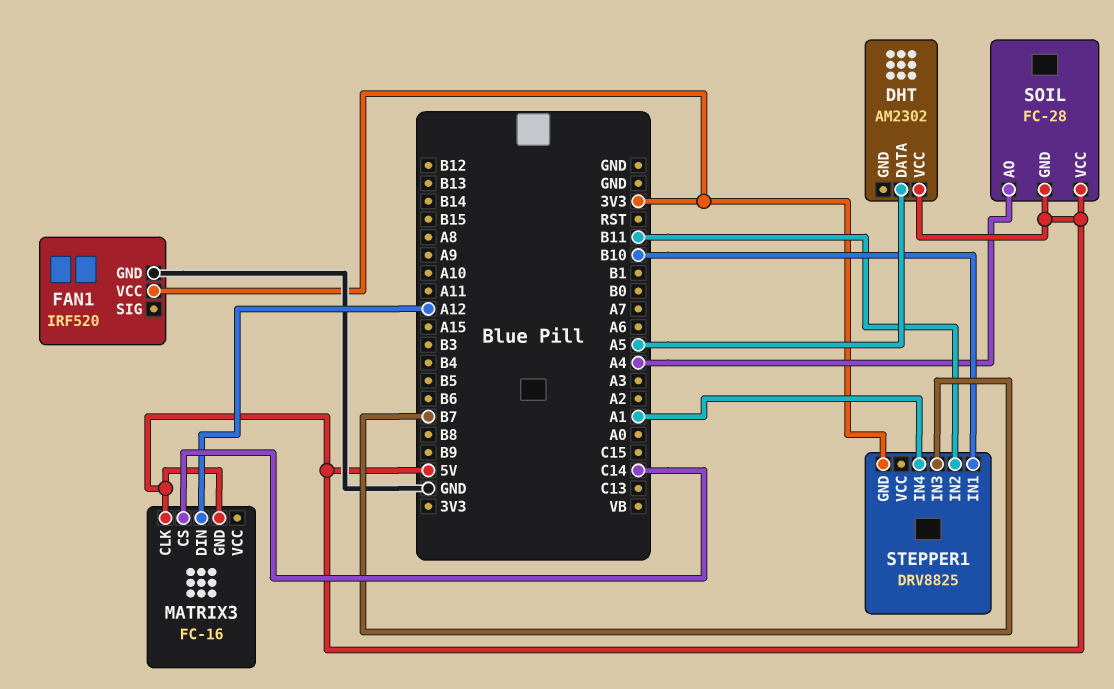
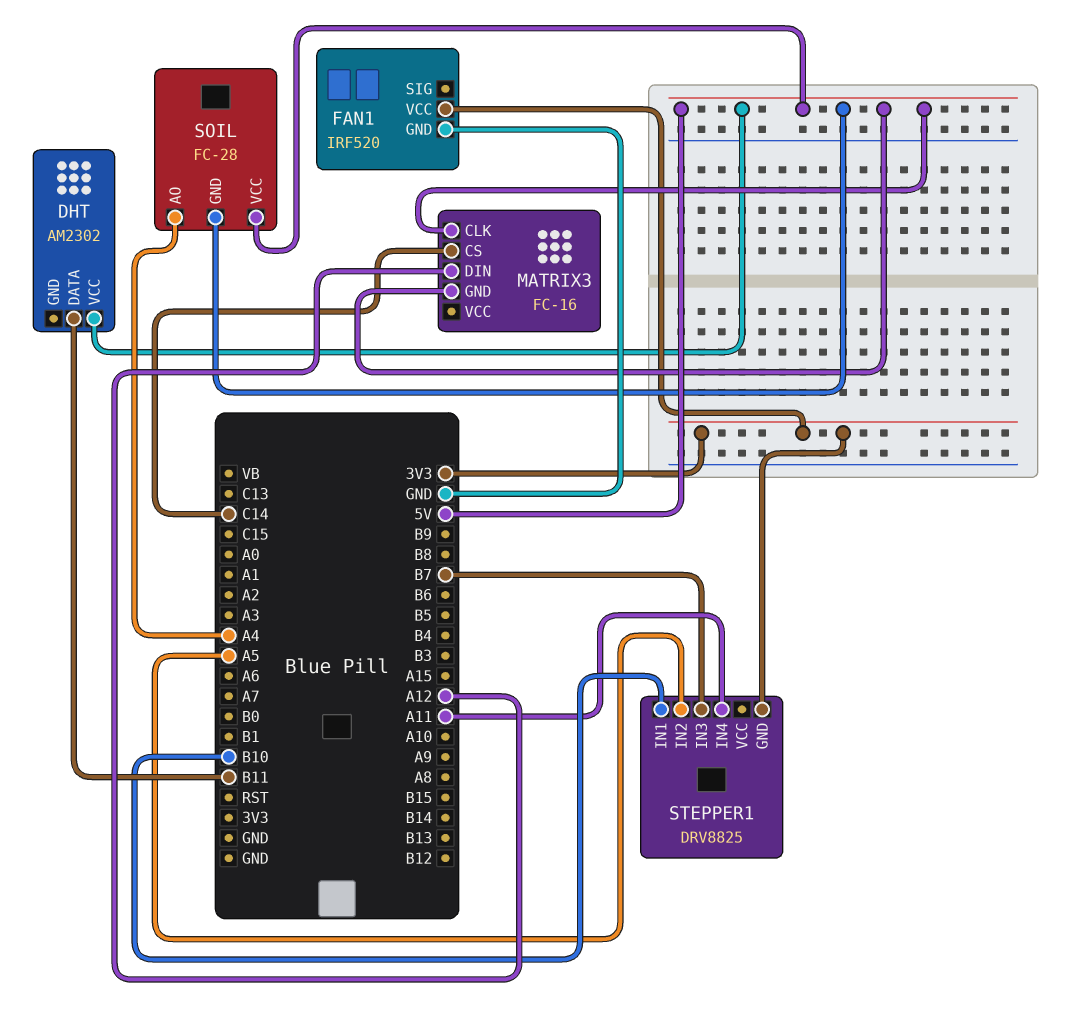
DHT pin DATA: A5 -> B11
STEPPER1 pin IN2: B11 -> A5
STEPPER1 pin IN4: A1 -> A11

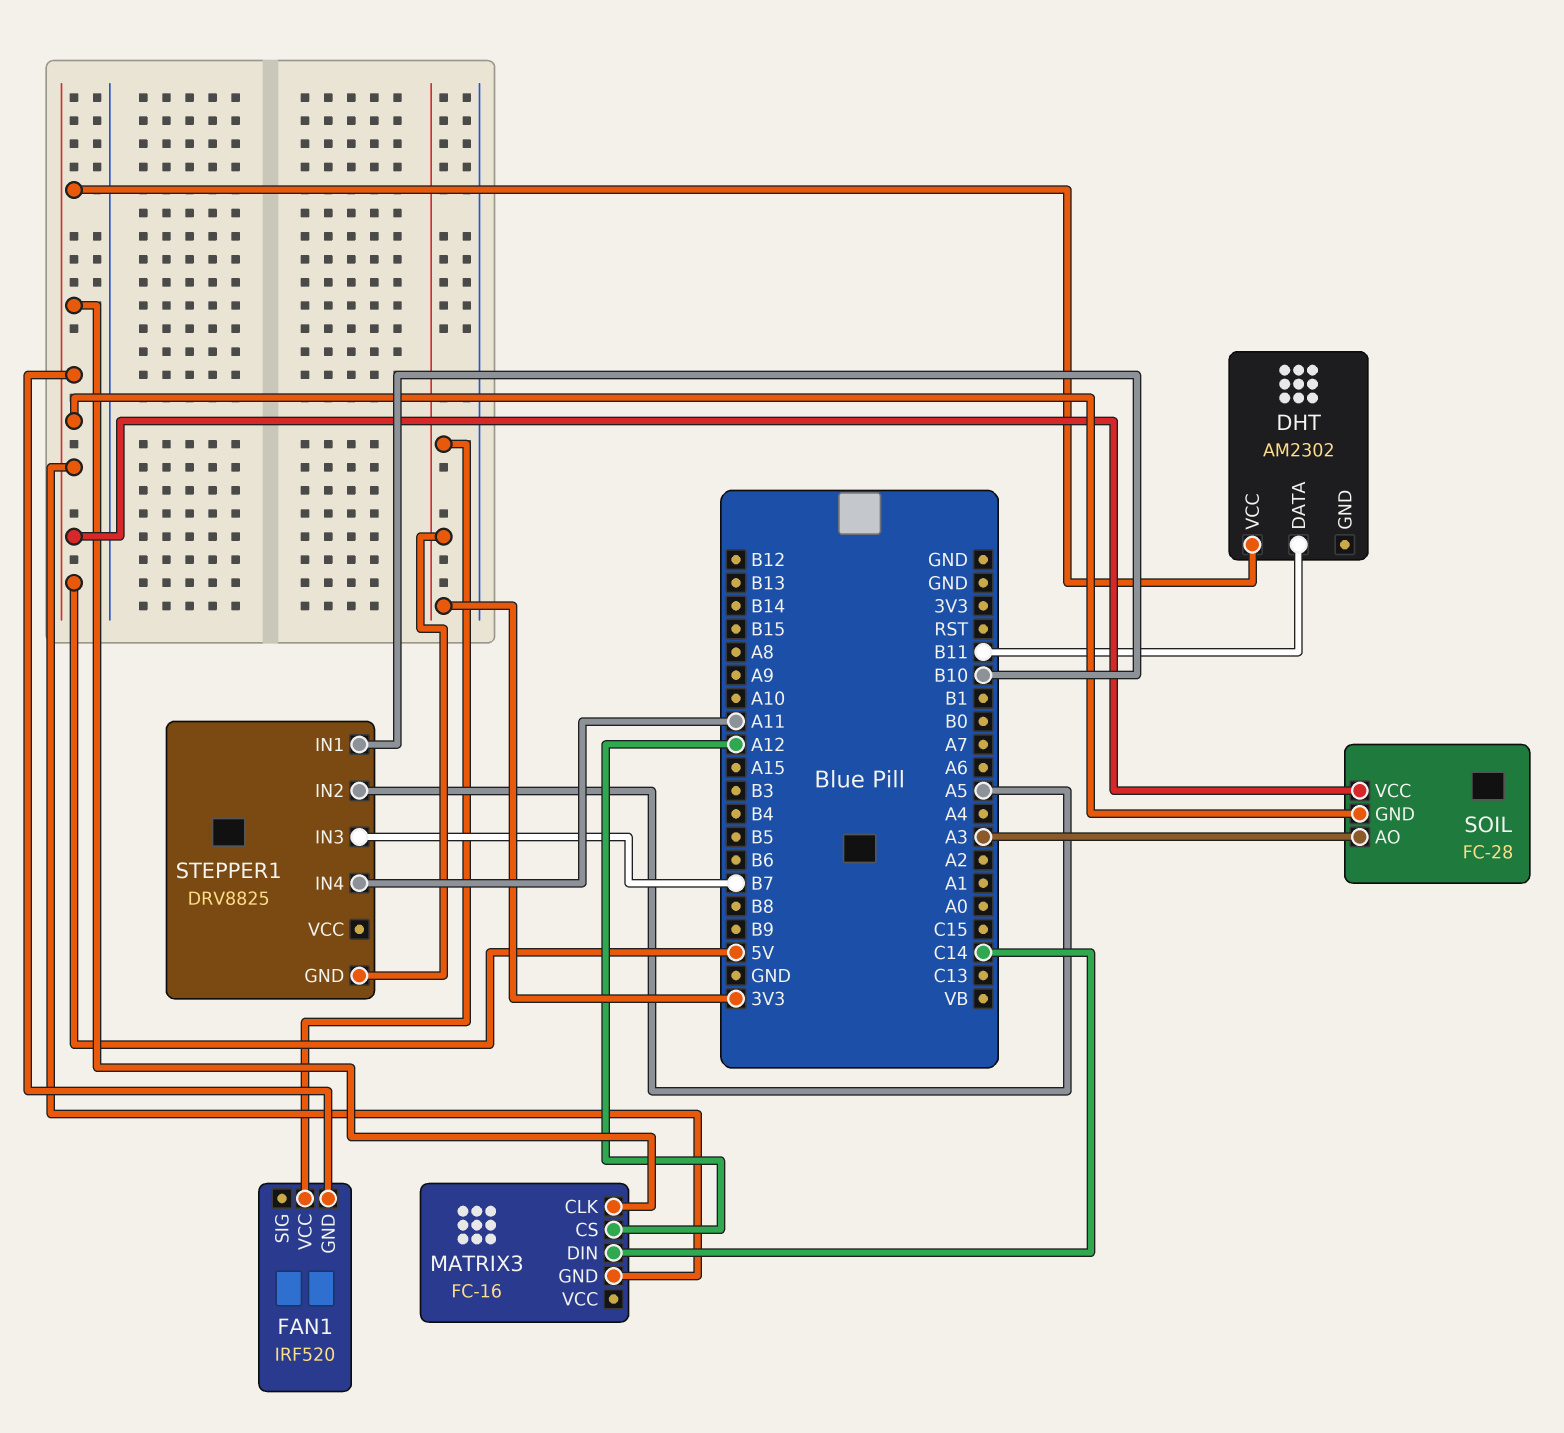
FAN1 pin GND: GND -> 5V
MATRIX3 pin CS: C14 -> A12
MATRIX3 pin DIN: A12 -> C14
SOIL pin AO: A4 -> A3

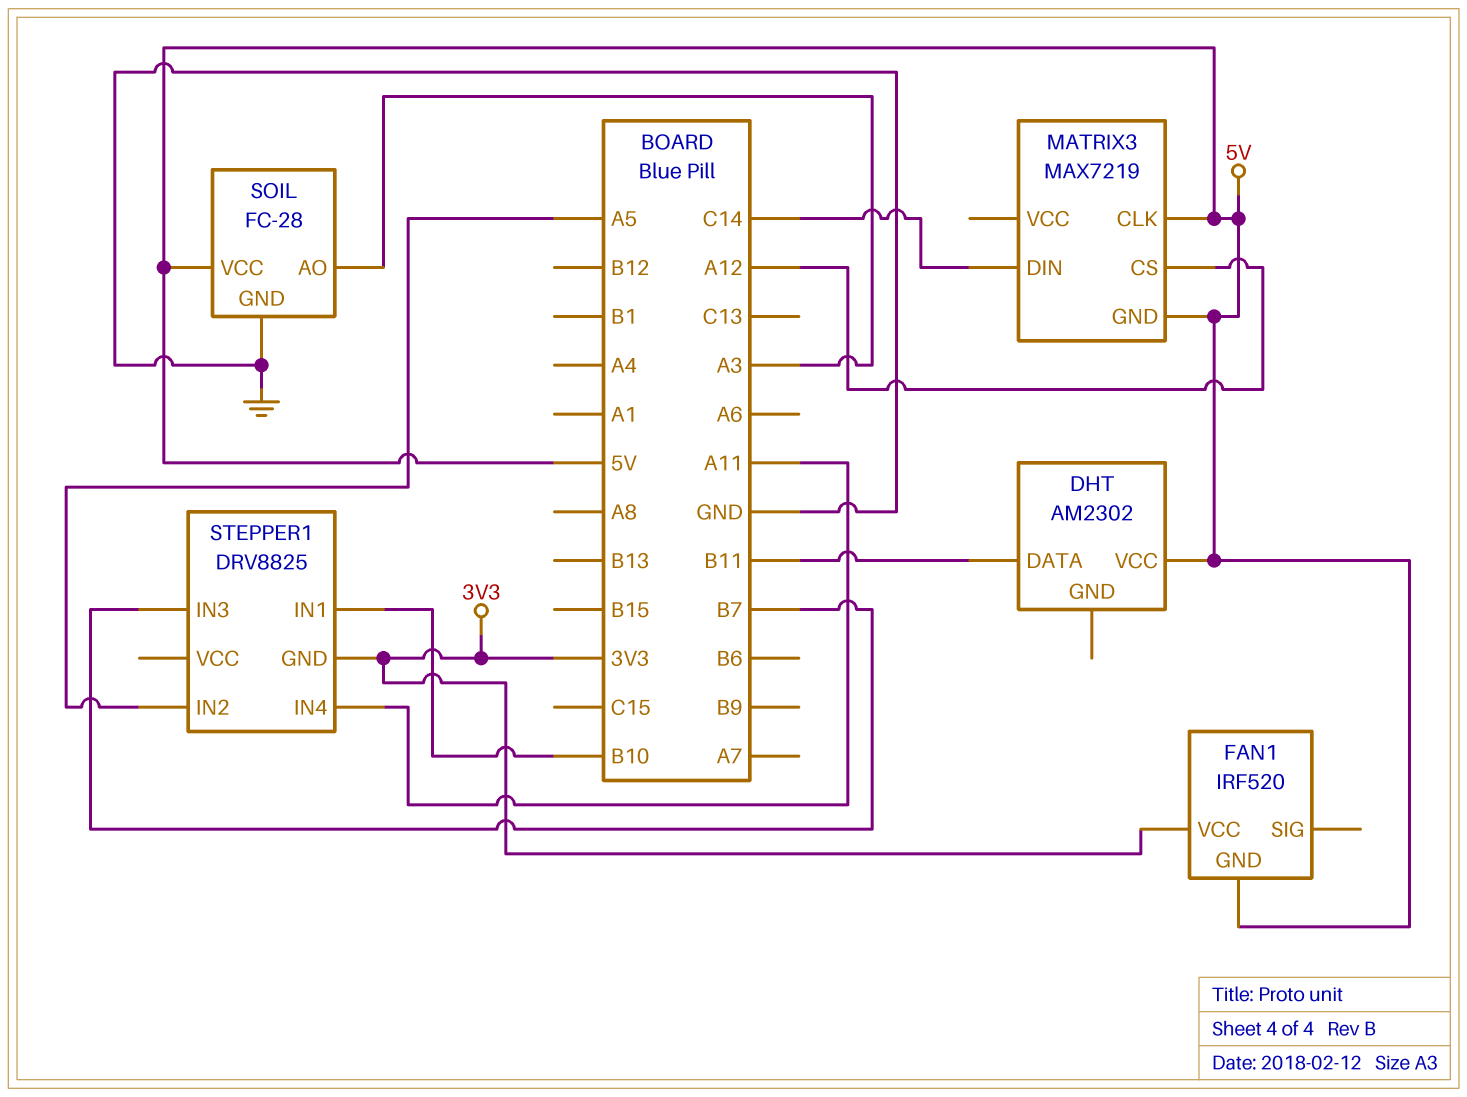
MATRIX3: FC-16 -> MAX7219
SOIL pin GND: 5V -> GND

